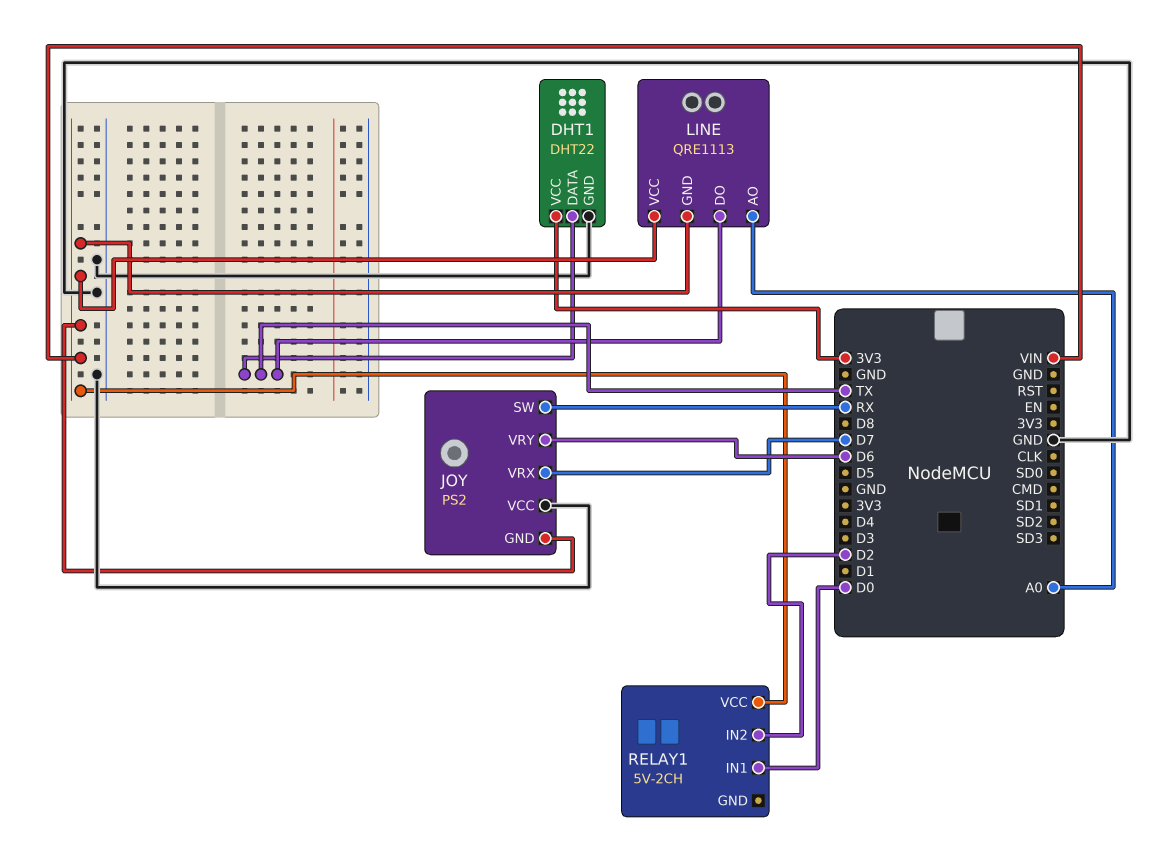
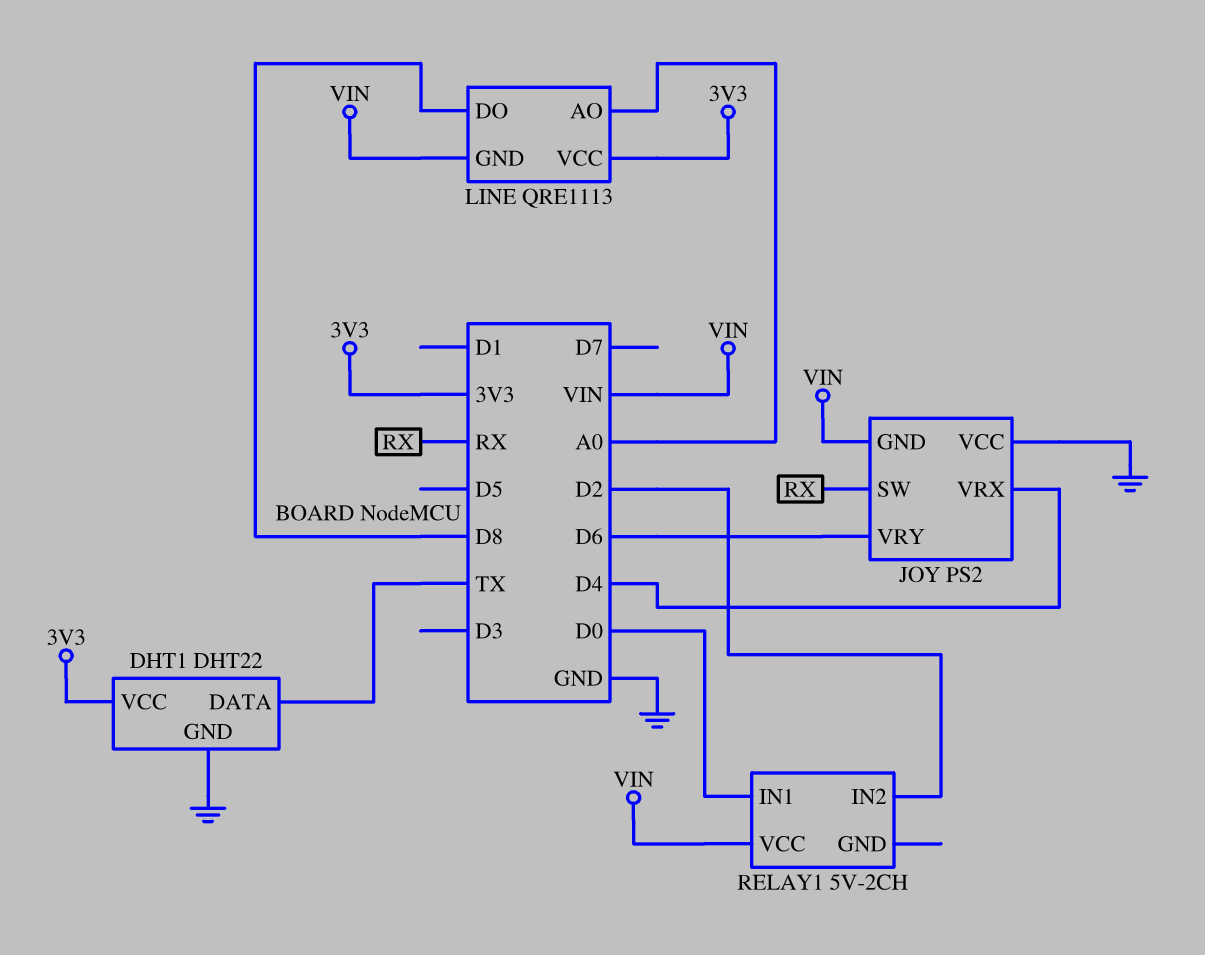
JOY pin VRX: D7 -> D4
LINE pin DO: TX -> D8
LINE pin VCC: VIN -> 3V3

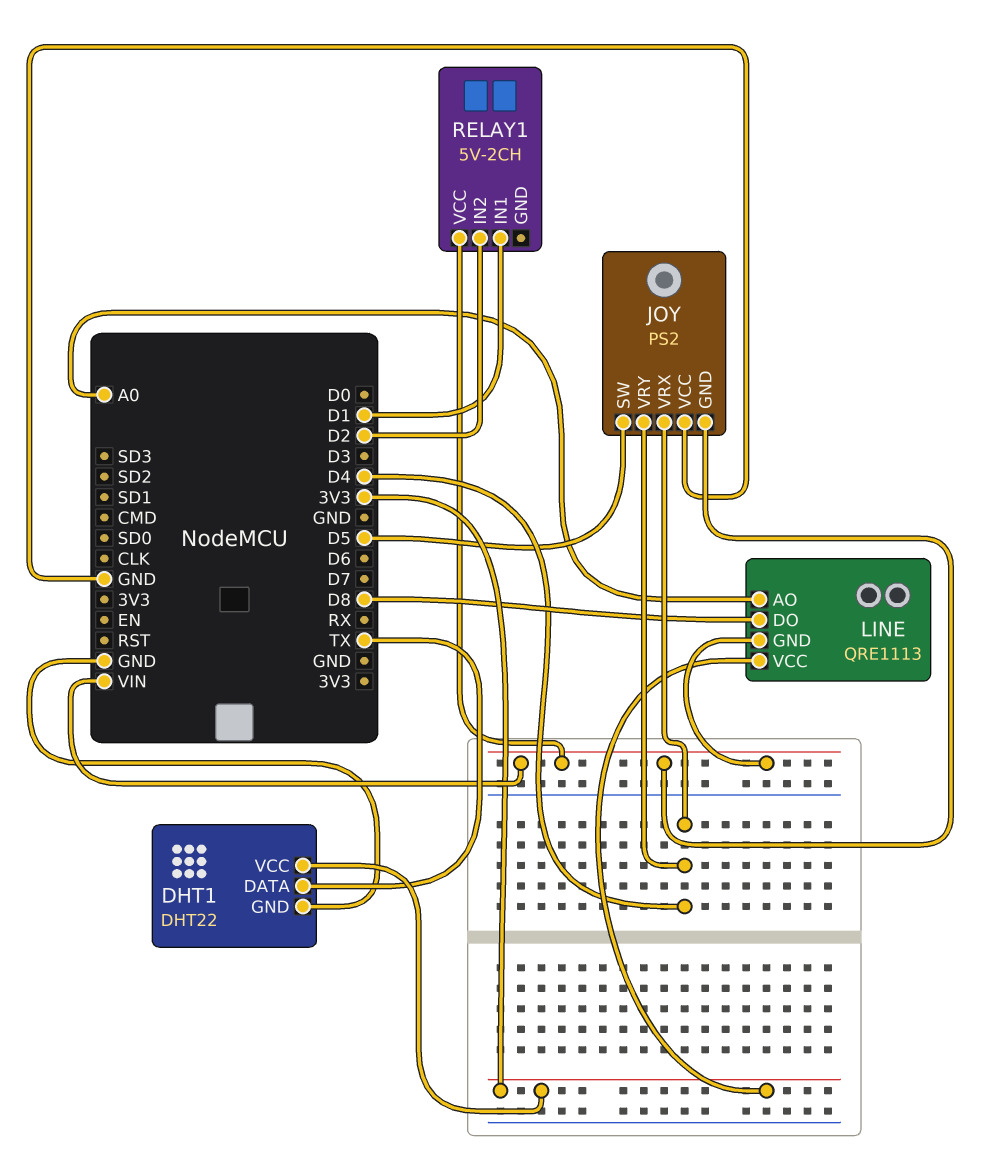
JOY pin SW: RX -> D5
JOY pin VRY: D6 -> D4
RELAY1 pin IN1: D0 -> D1

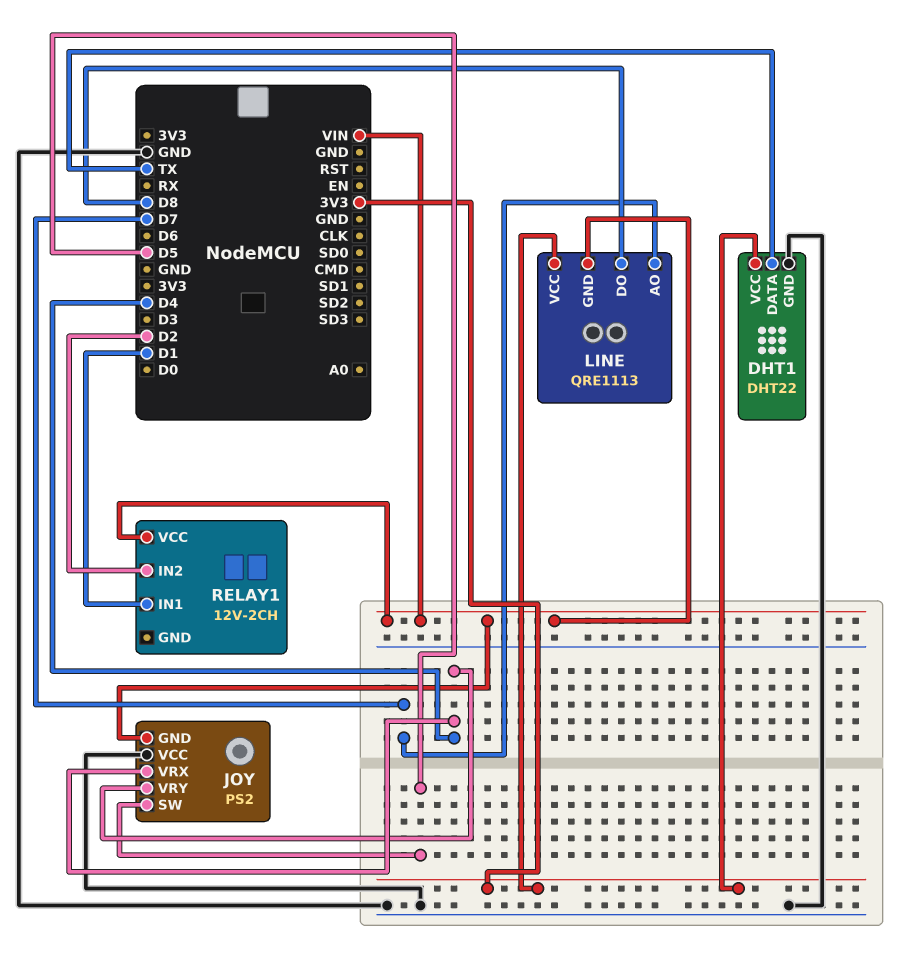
LINE pin AO: A0 -> D7
RELAY1: 5V-2CH -> 12V-2CH

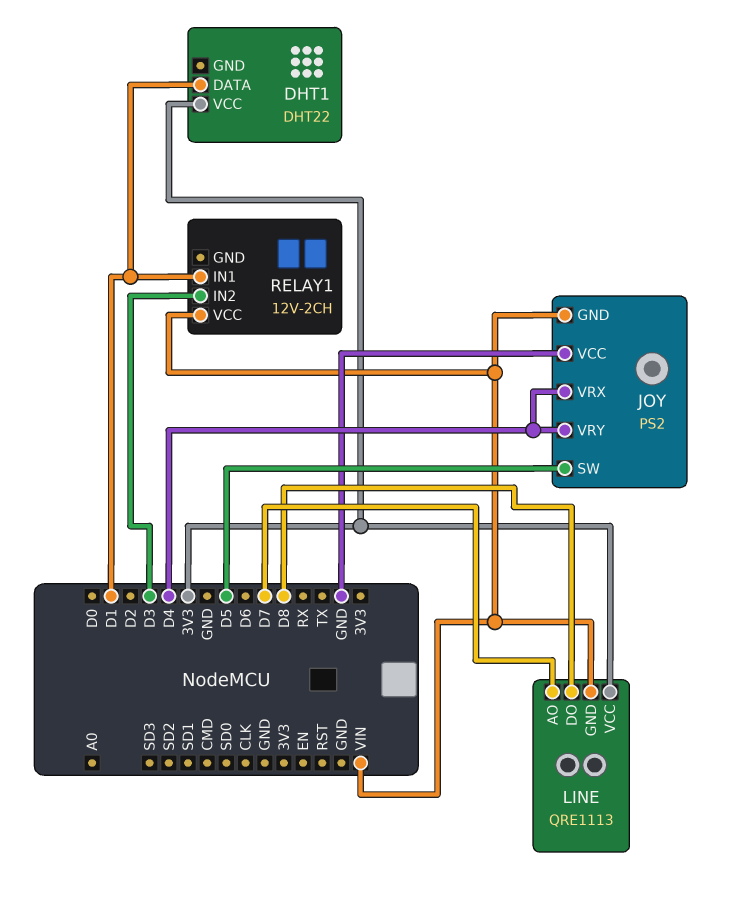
DHT1 pin DATA: TX -> D1
DHT1 pin GND: GND -> none
RELAY1 pin IN2: D2 -> D3

